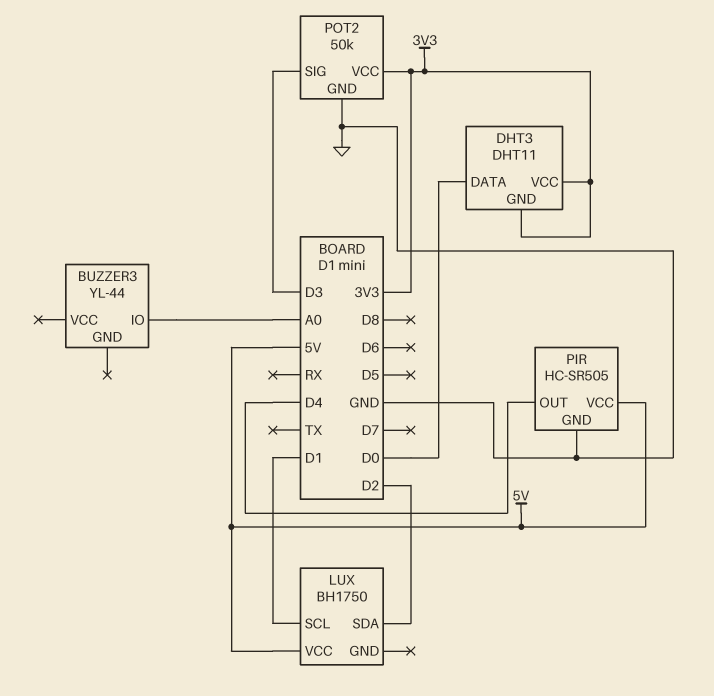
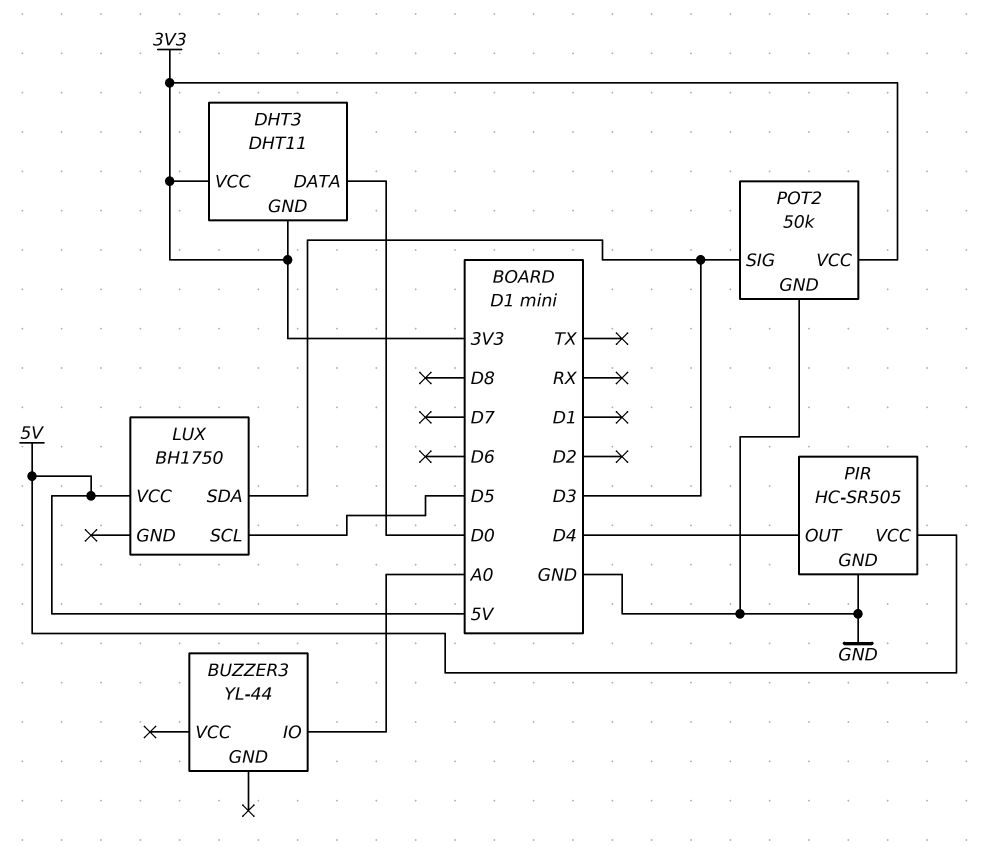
LUX pin SCL: D1 -> D5
LUX pin SDA: D2 -> D3

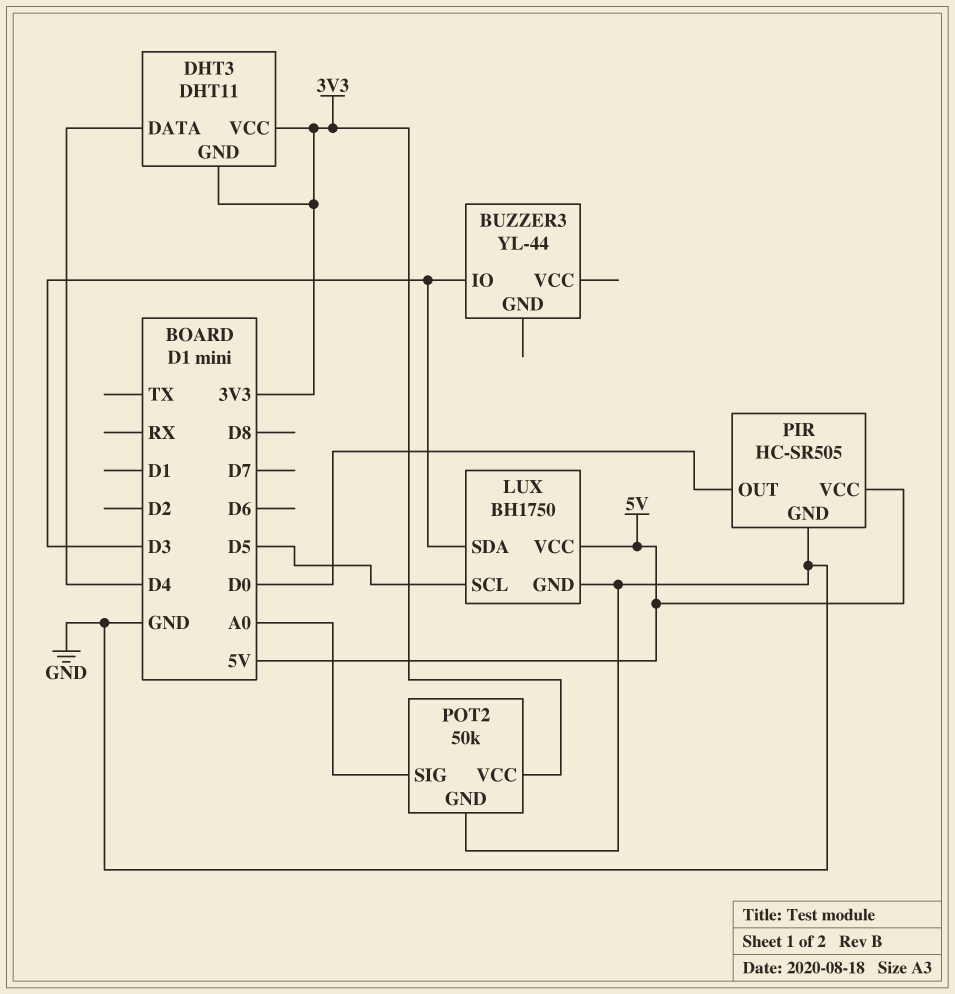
BUZZER3 pin IO: A0 -> D3
DHT3 pin DATA: D0 -> D4
LUX pin GND: none -> GND
PIR pin OUT: D4 -> D0
POT2 pin SIG: D3 -> A0

